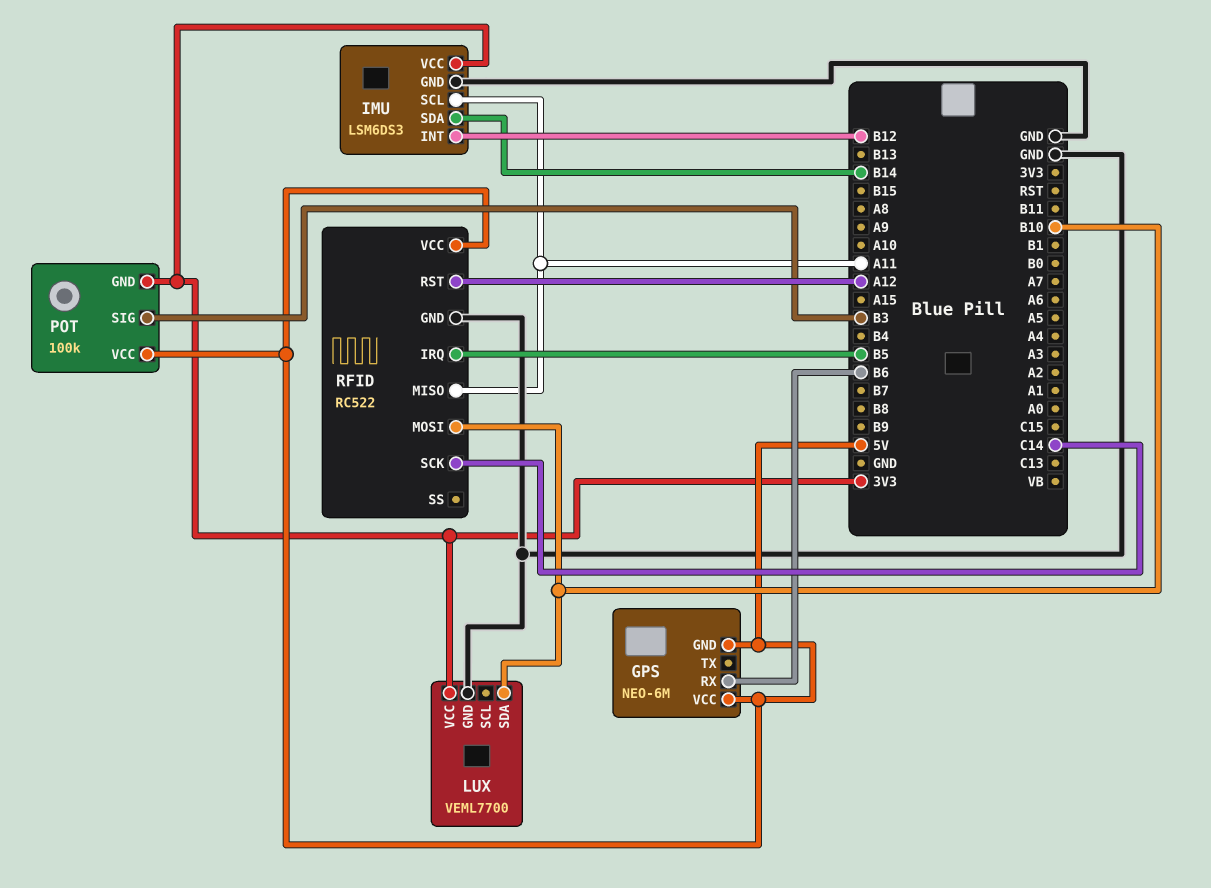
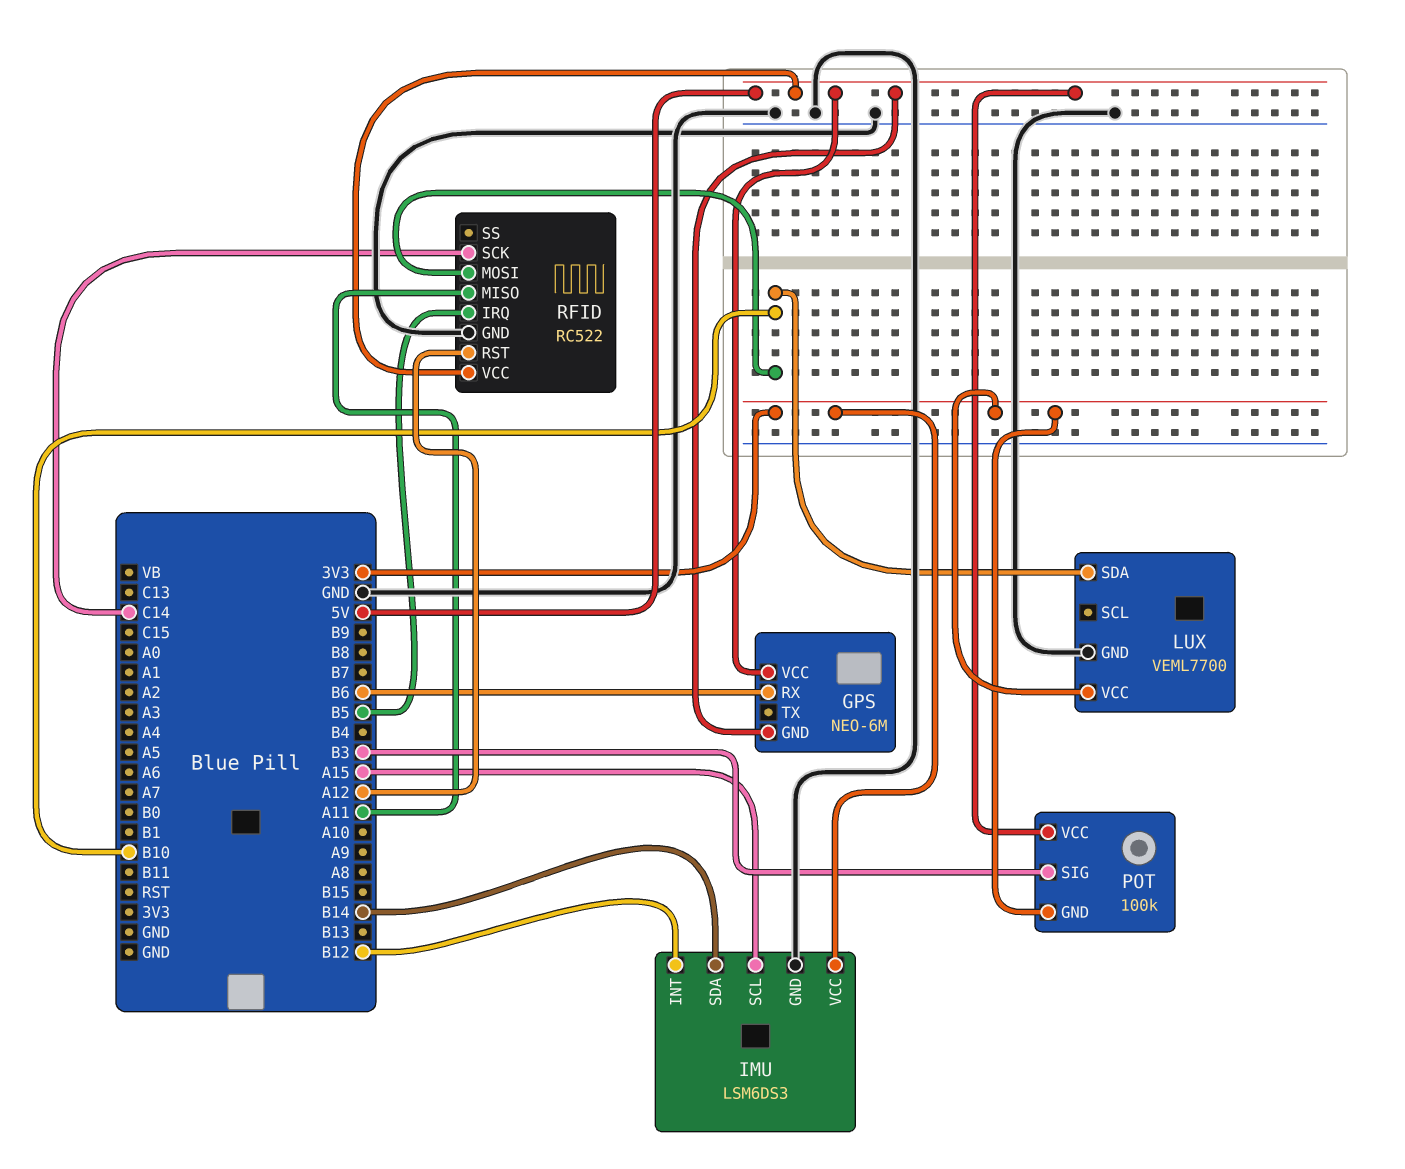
IMU pin SCL: A11 -> A15

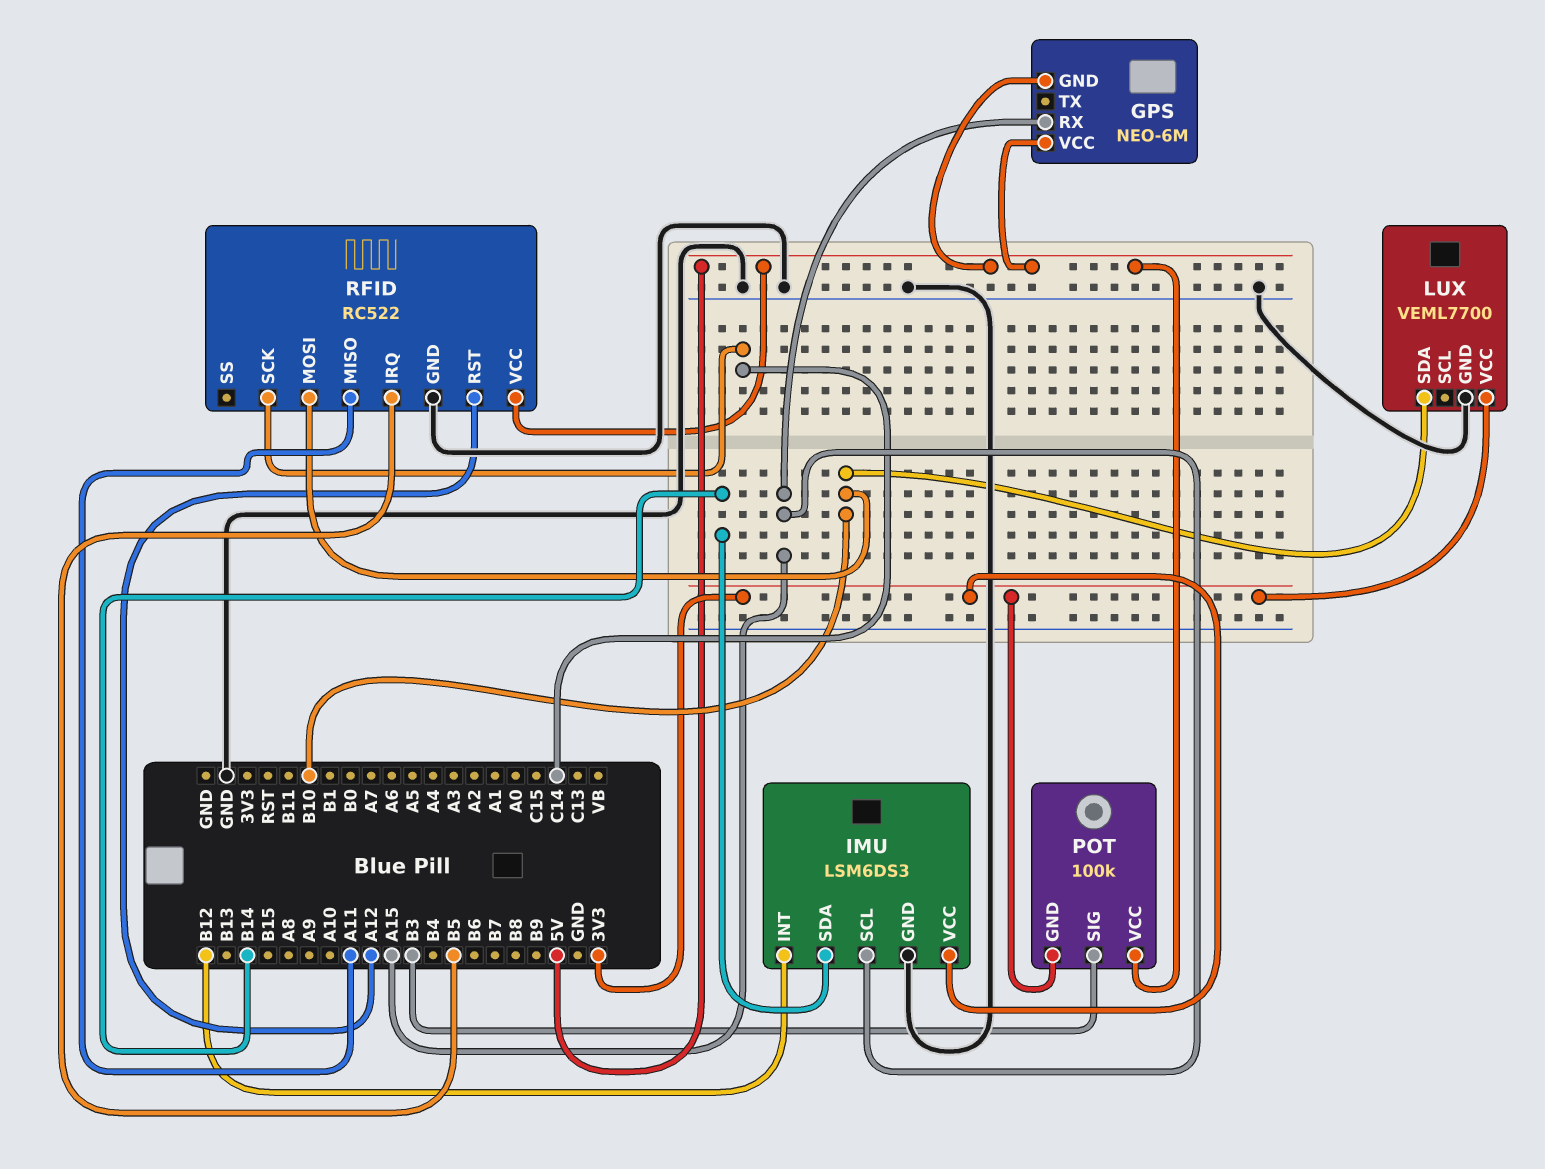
GPS pin RX: B6 -> A15

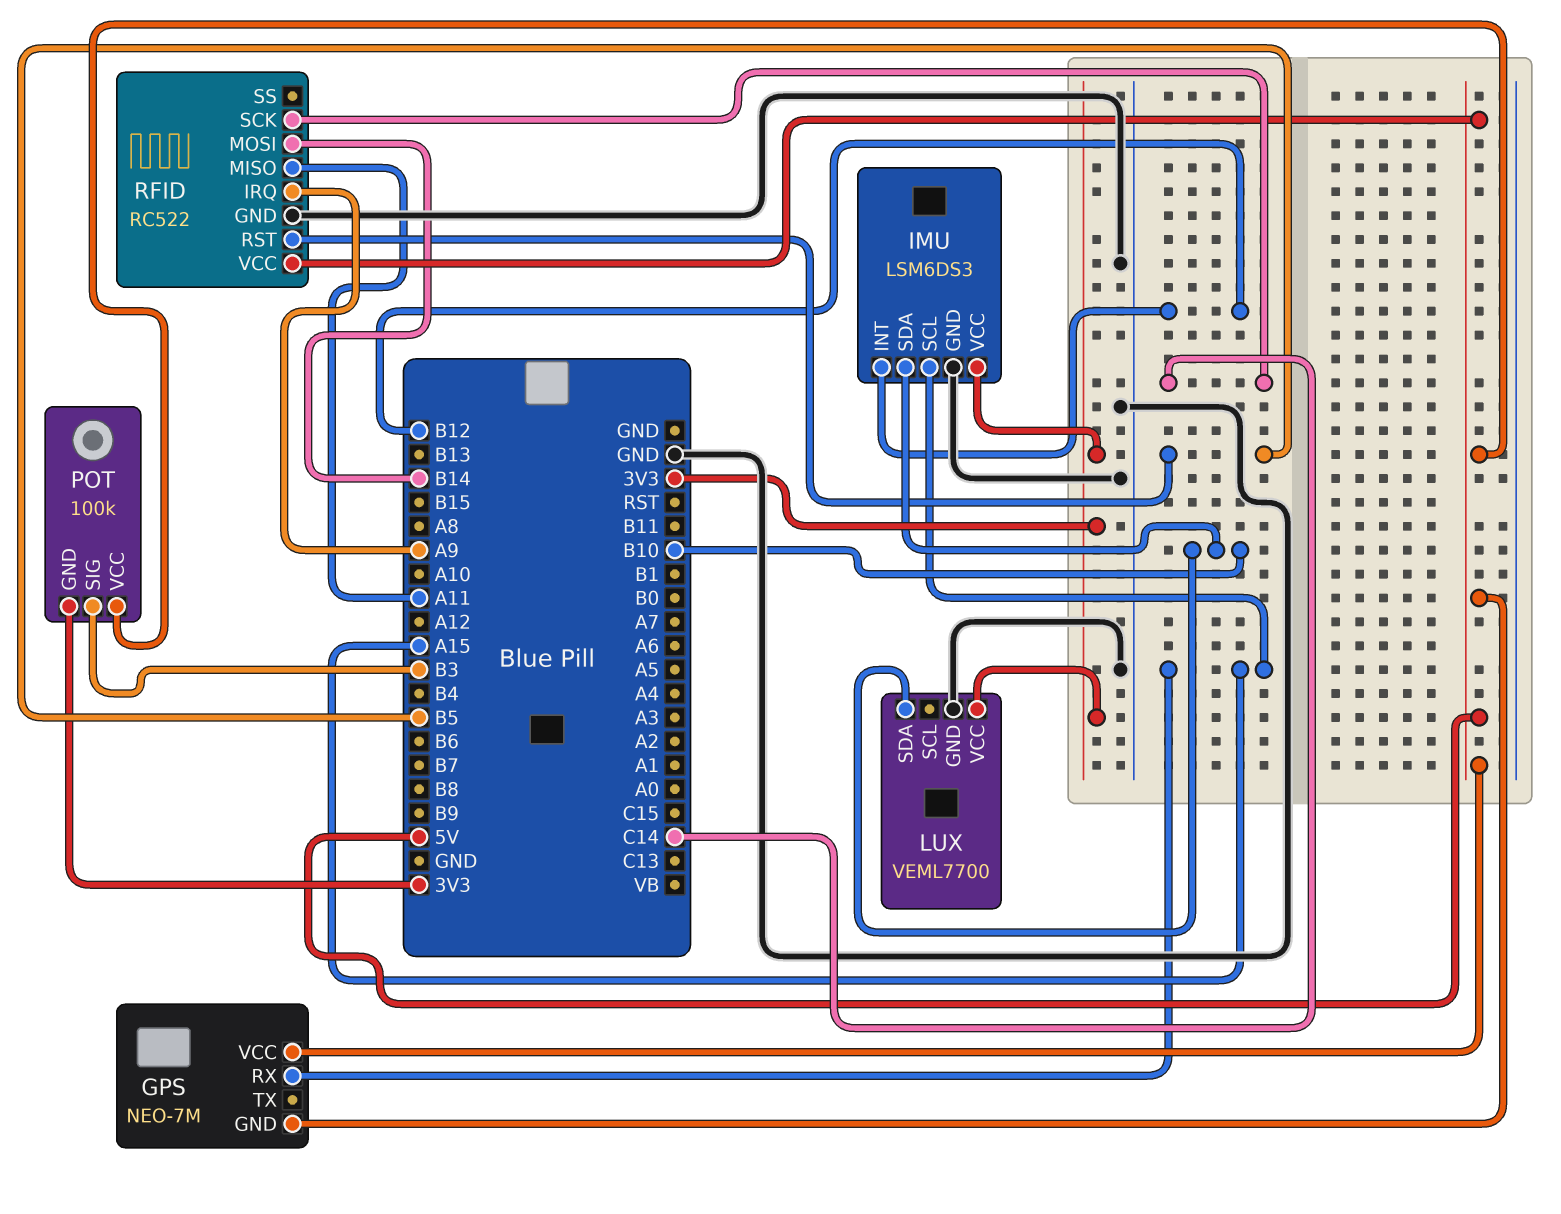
GPS: NEO-6M -> NEO-7M
IMU pin SDA: B14 -> B10
RFID pin IRQ: B5 -> A9
RFID pin MOSI: B10 -> B14
RFID pin RST: A12 -> B5

